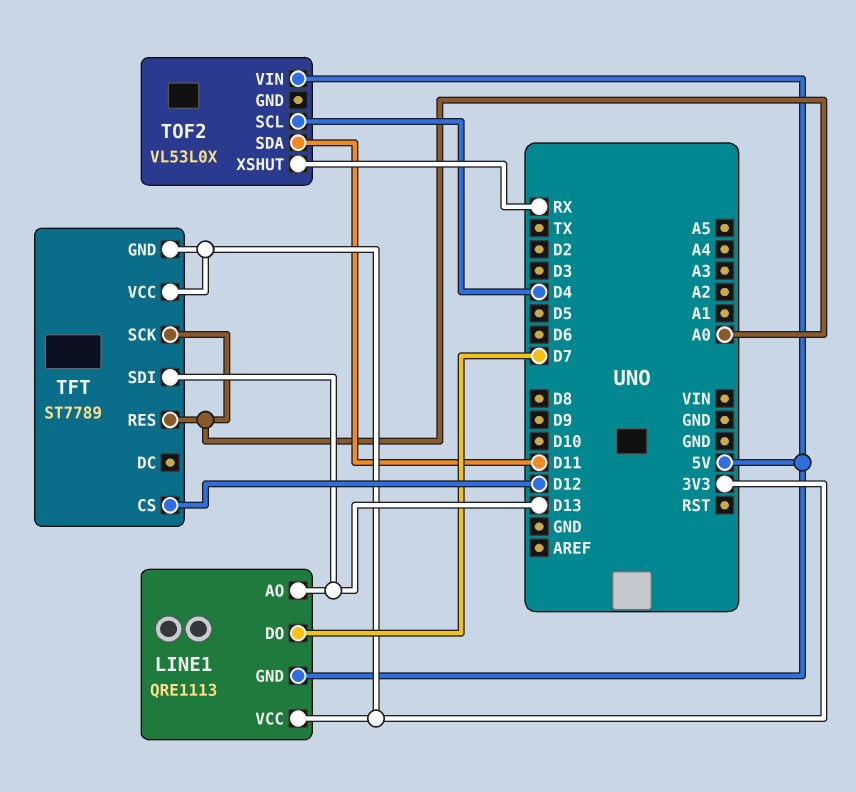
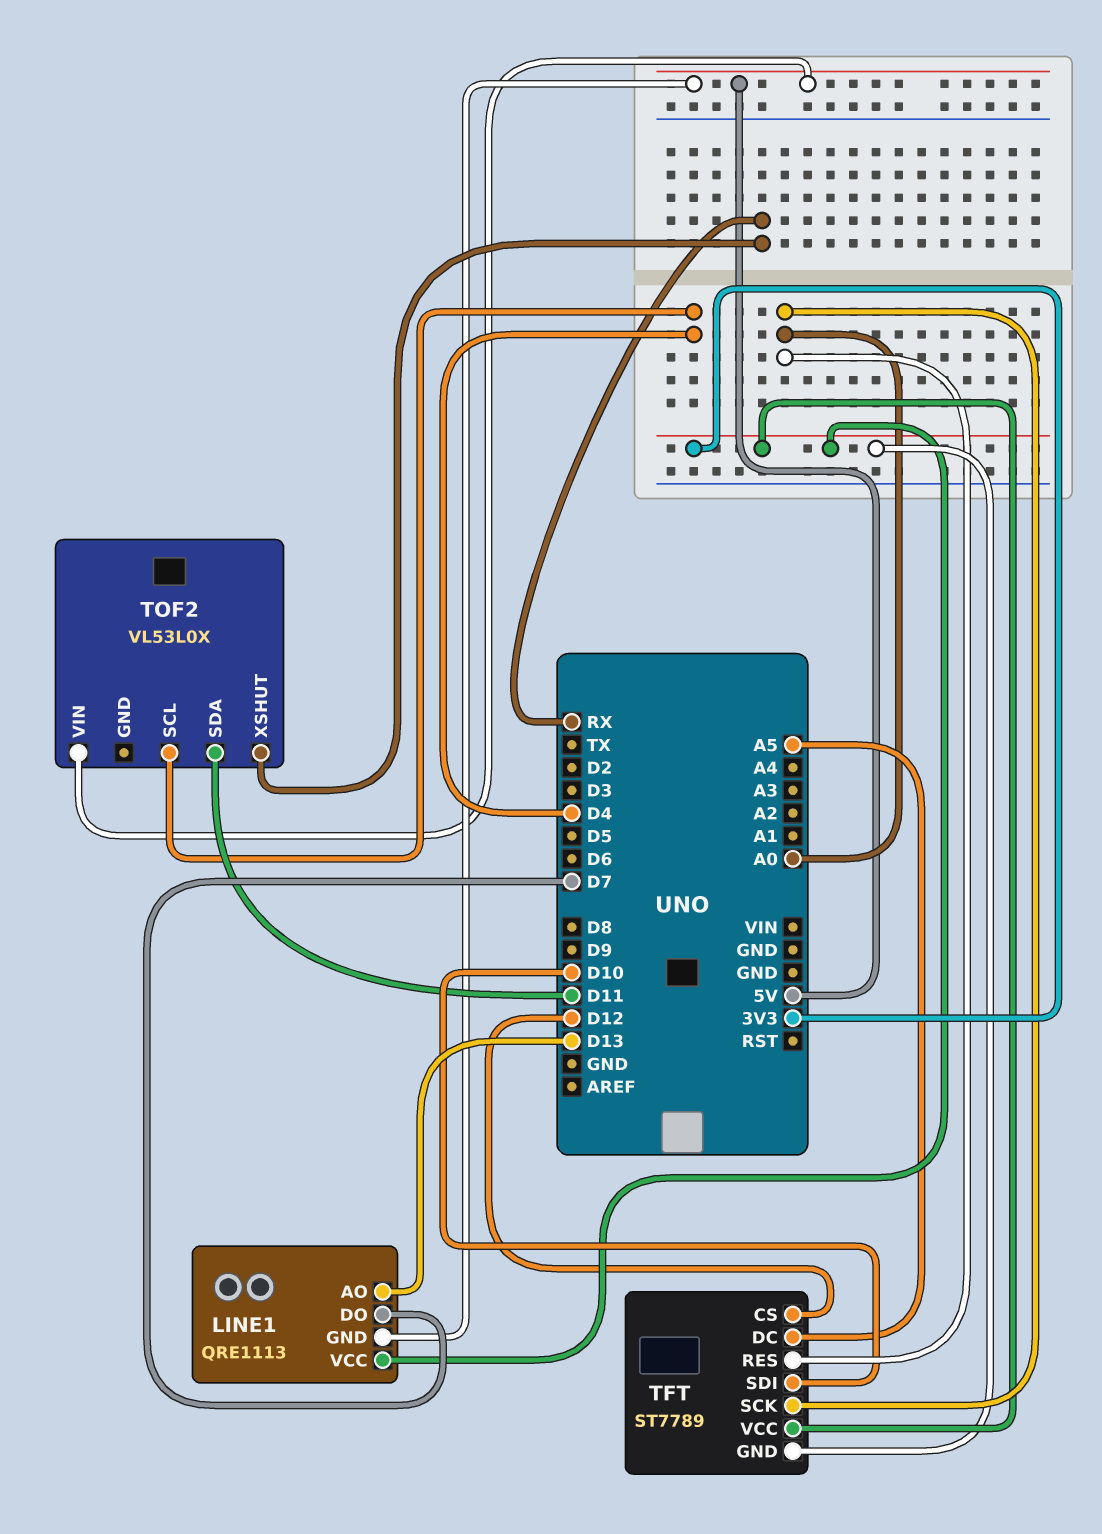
TFT pin DC: none -> A5
TFT pin SDI: D13 -> D10

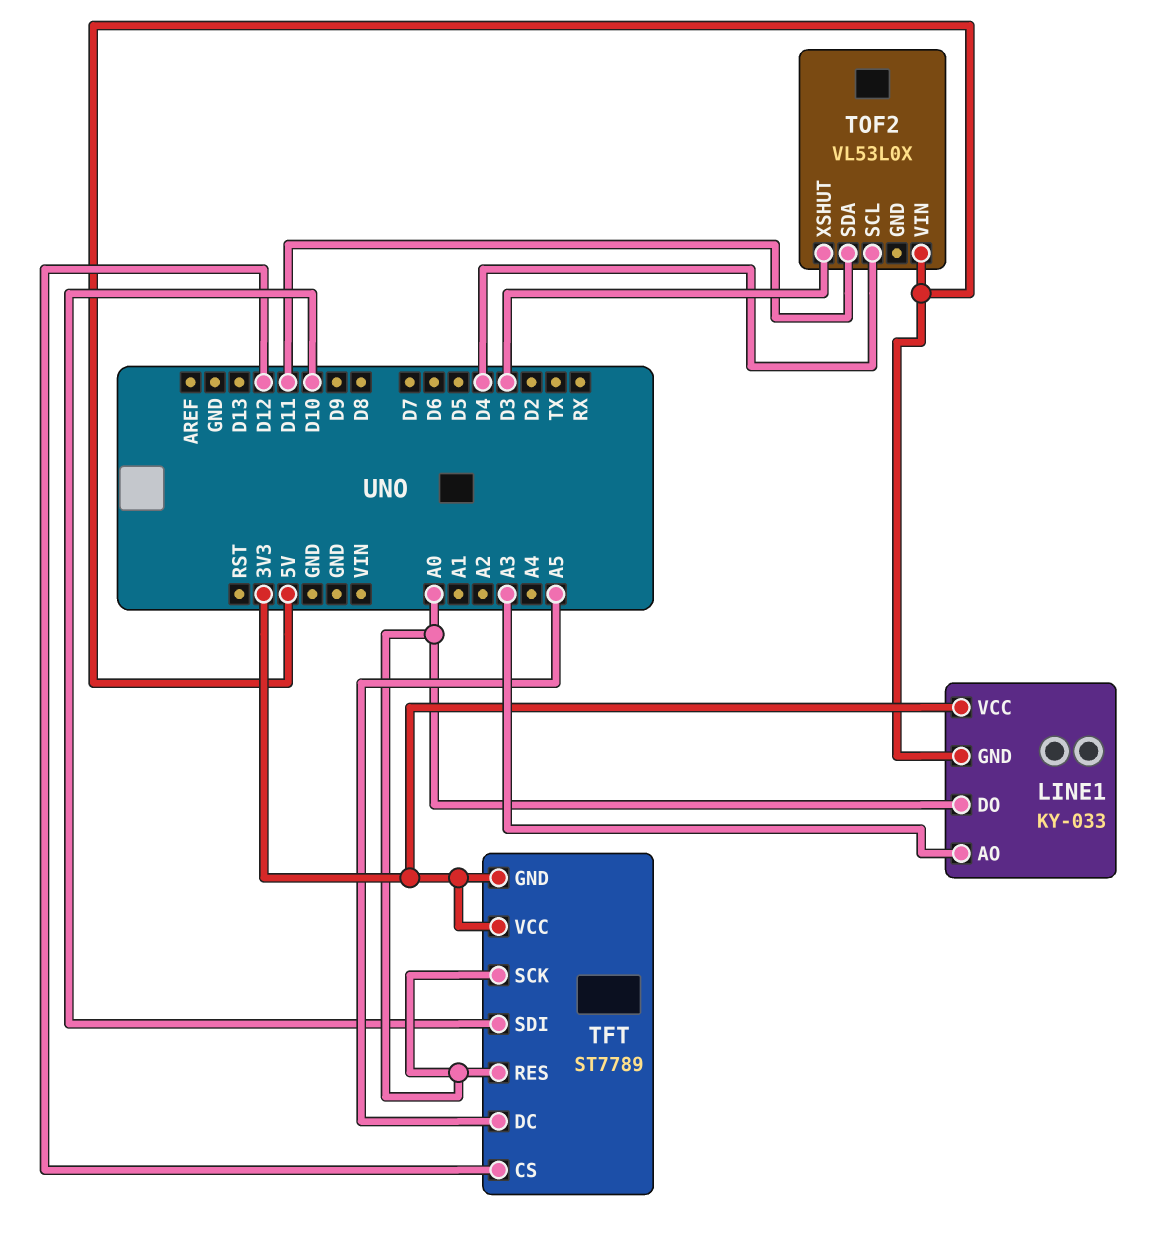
LINE1: QRE1113 -> KY-033
LINE1 pin AO: D13 -> A3
LINE1 pin DO: D7 -> A0
TOF2 pin XSHUT: RX -> D3

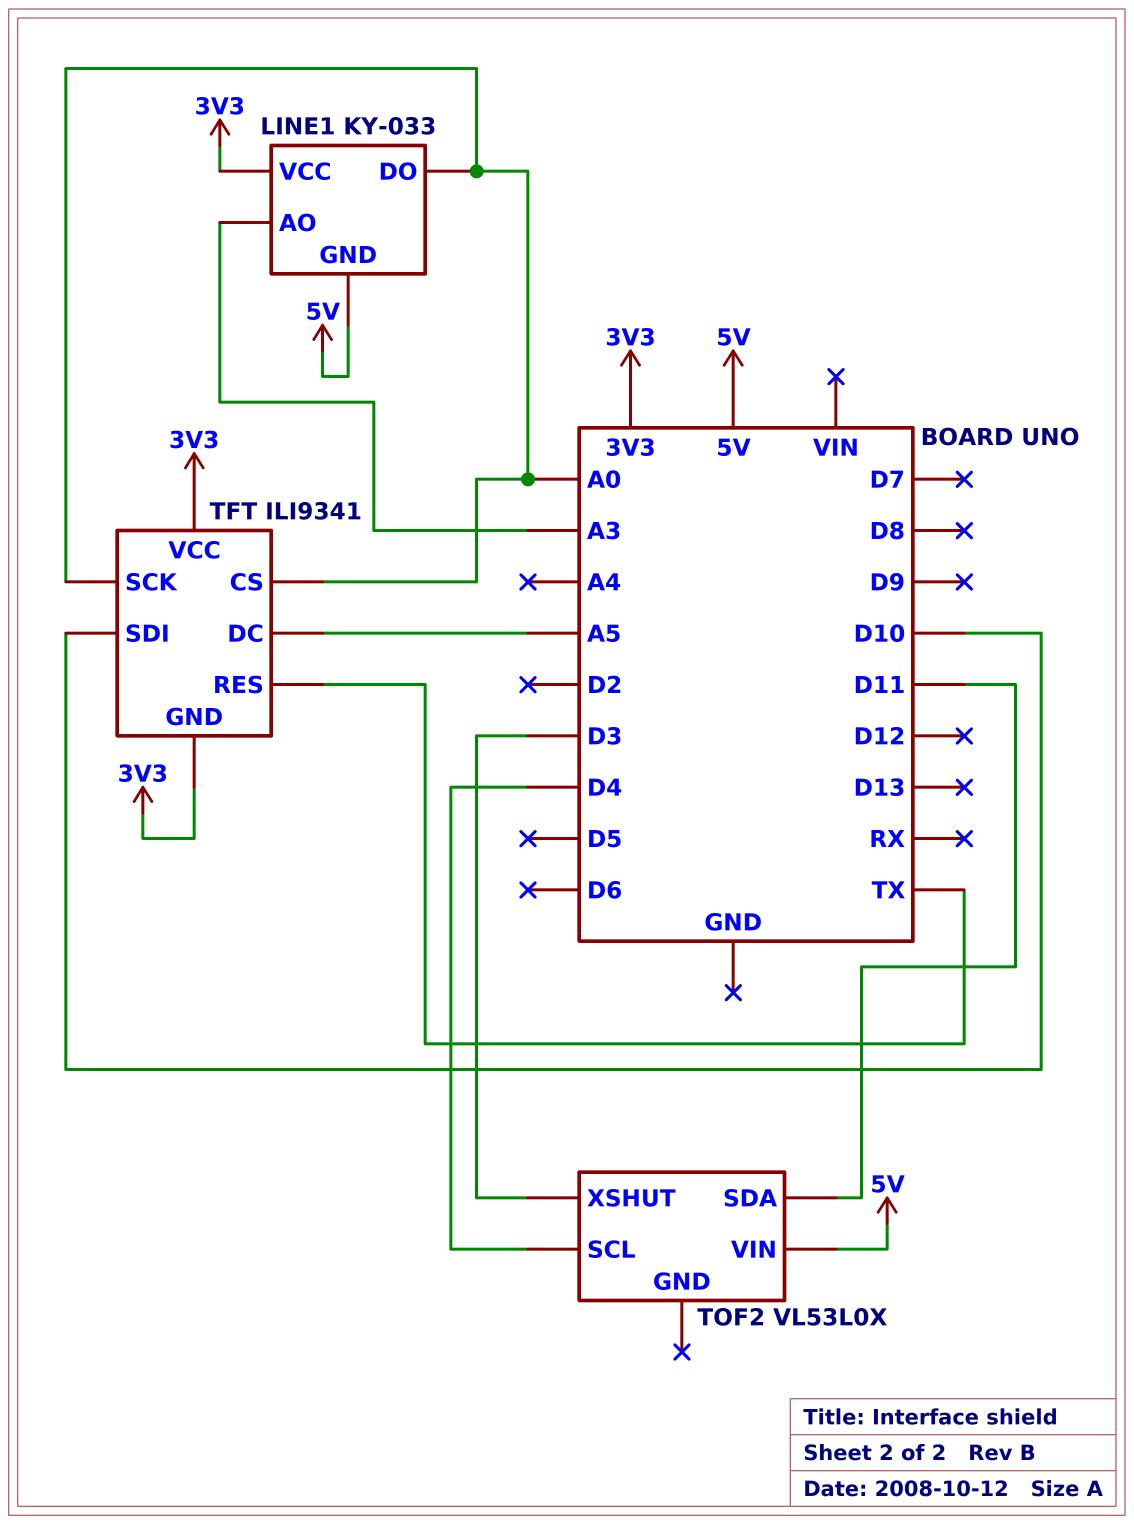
TFT: ST7789 -> ILI9341
TFT pin CS: D12 -> A0
TFT pin RES: A0 -> TX

